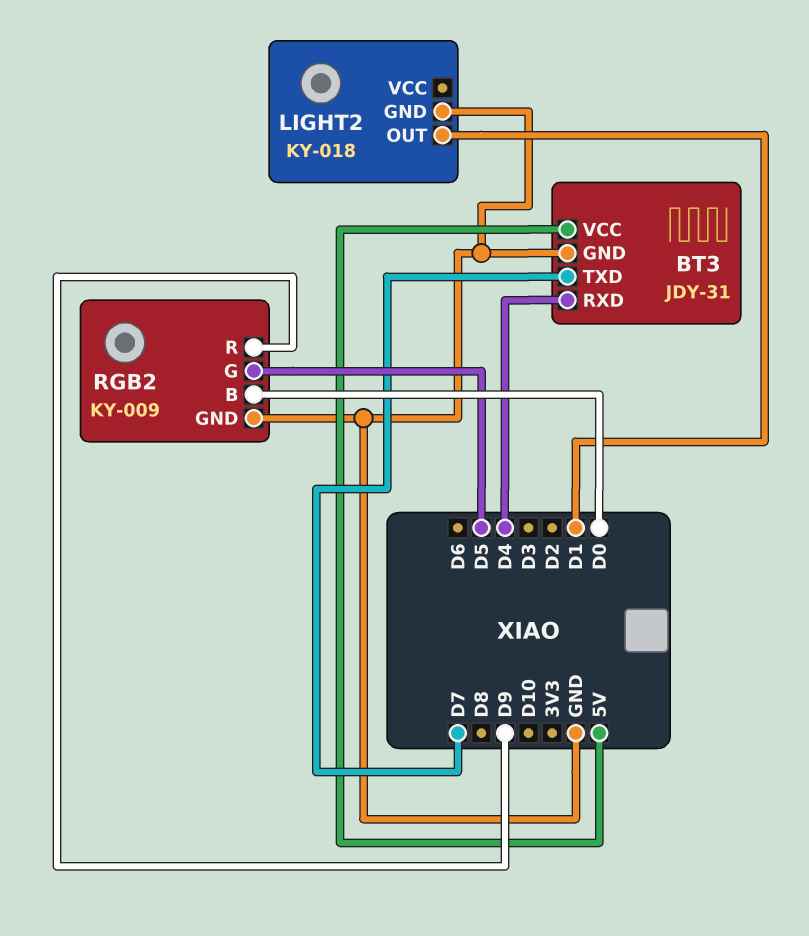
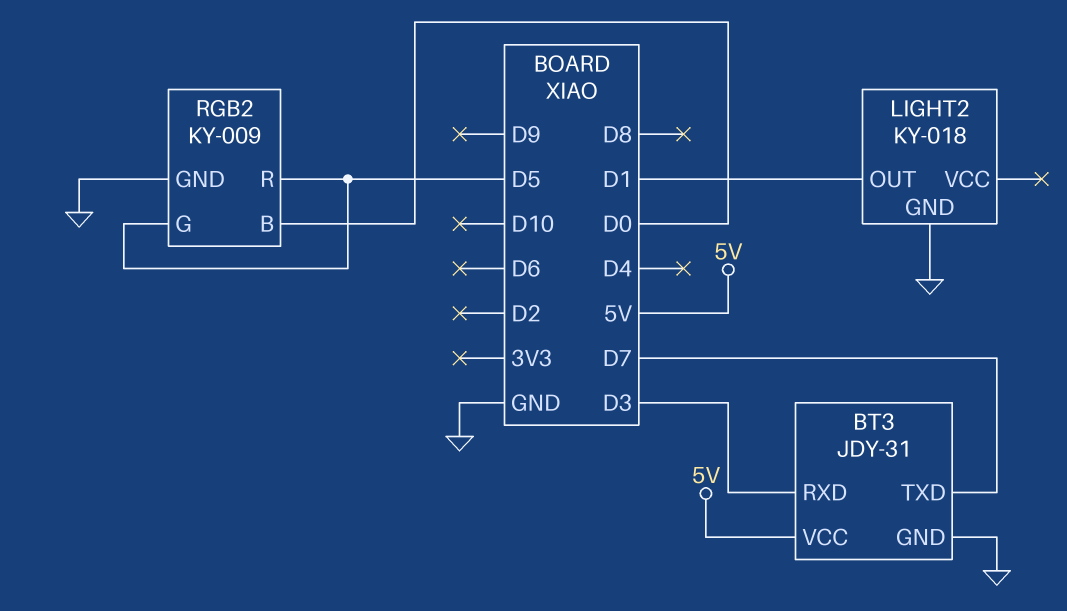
BT3 pin RXD: D4 -> D3
RGB2 pin R: D9 -> D5

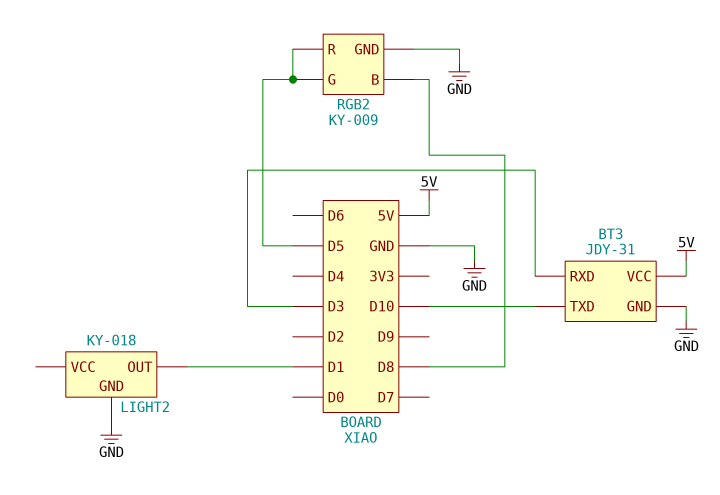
BT3 pin TXD: D7 -> D10
RGB2 pin B: D0 -> D8

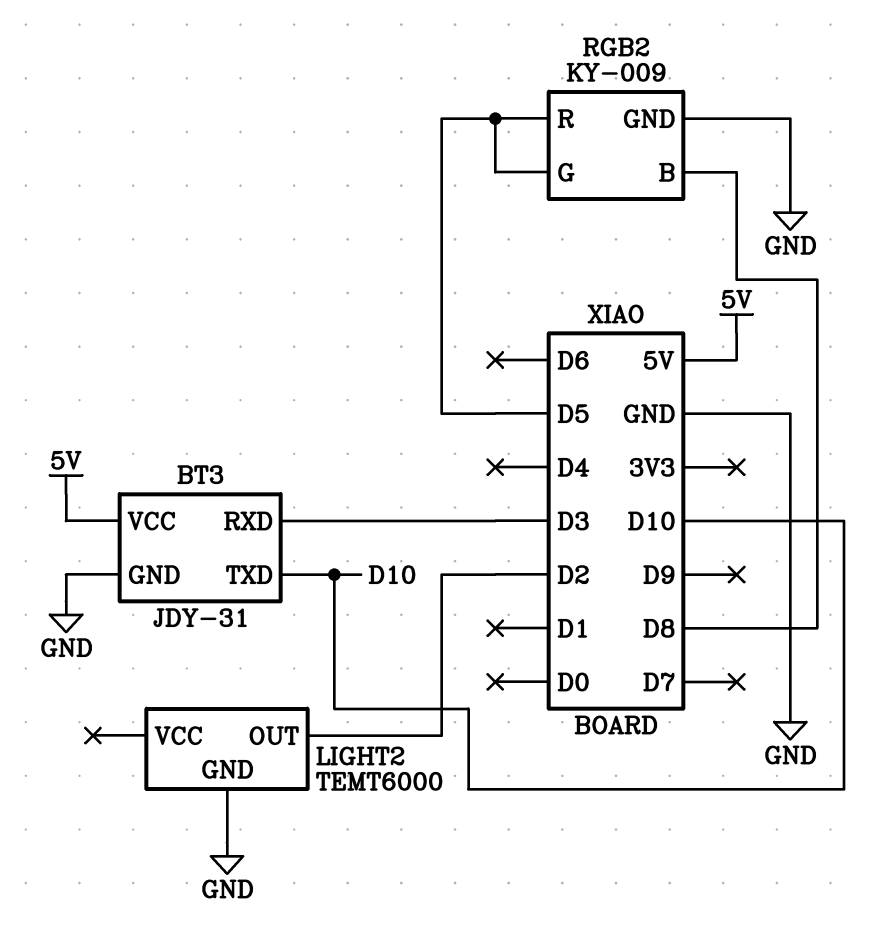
LIGHT2: KY-018 -> TEMT6000
LIGHT2 pin OUT: D1 -> D2

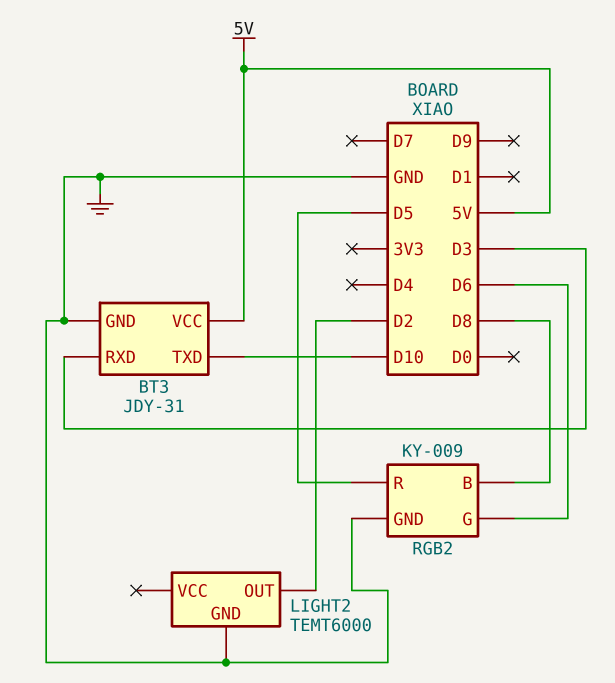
RGB2 pin G: D5 -> D6

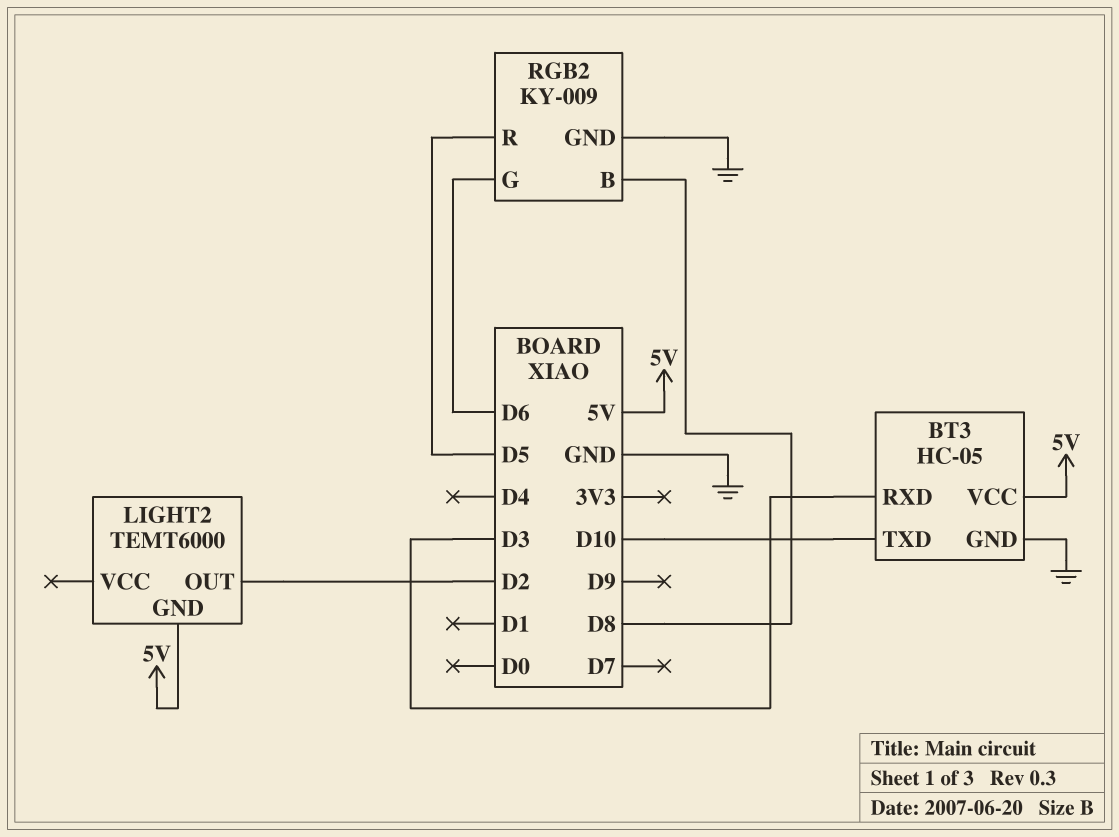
BT3: JDY-31 -> HC-05
LIGHT2 pin GND: GND -> 5V

